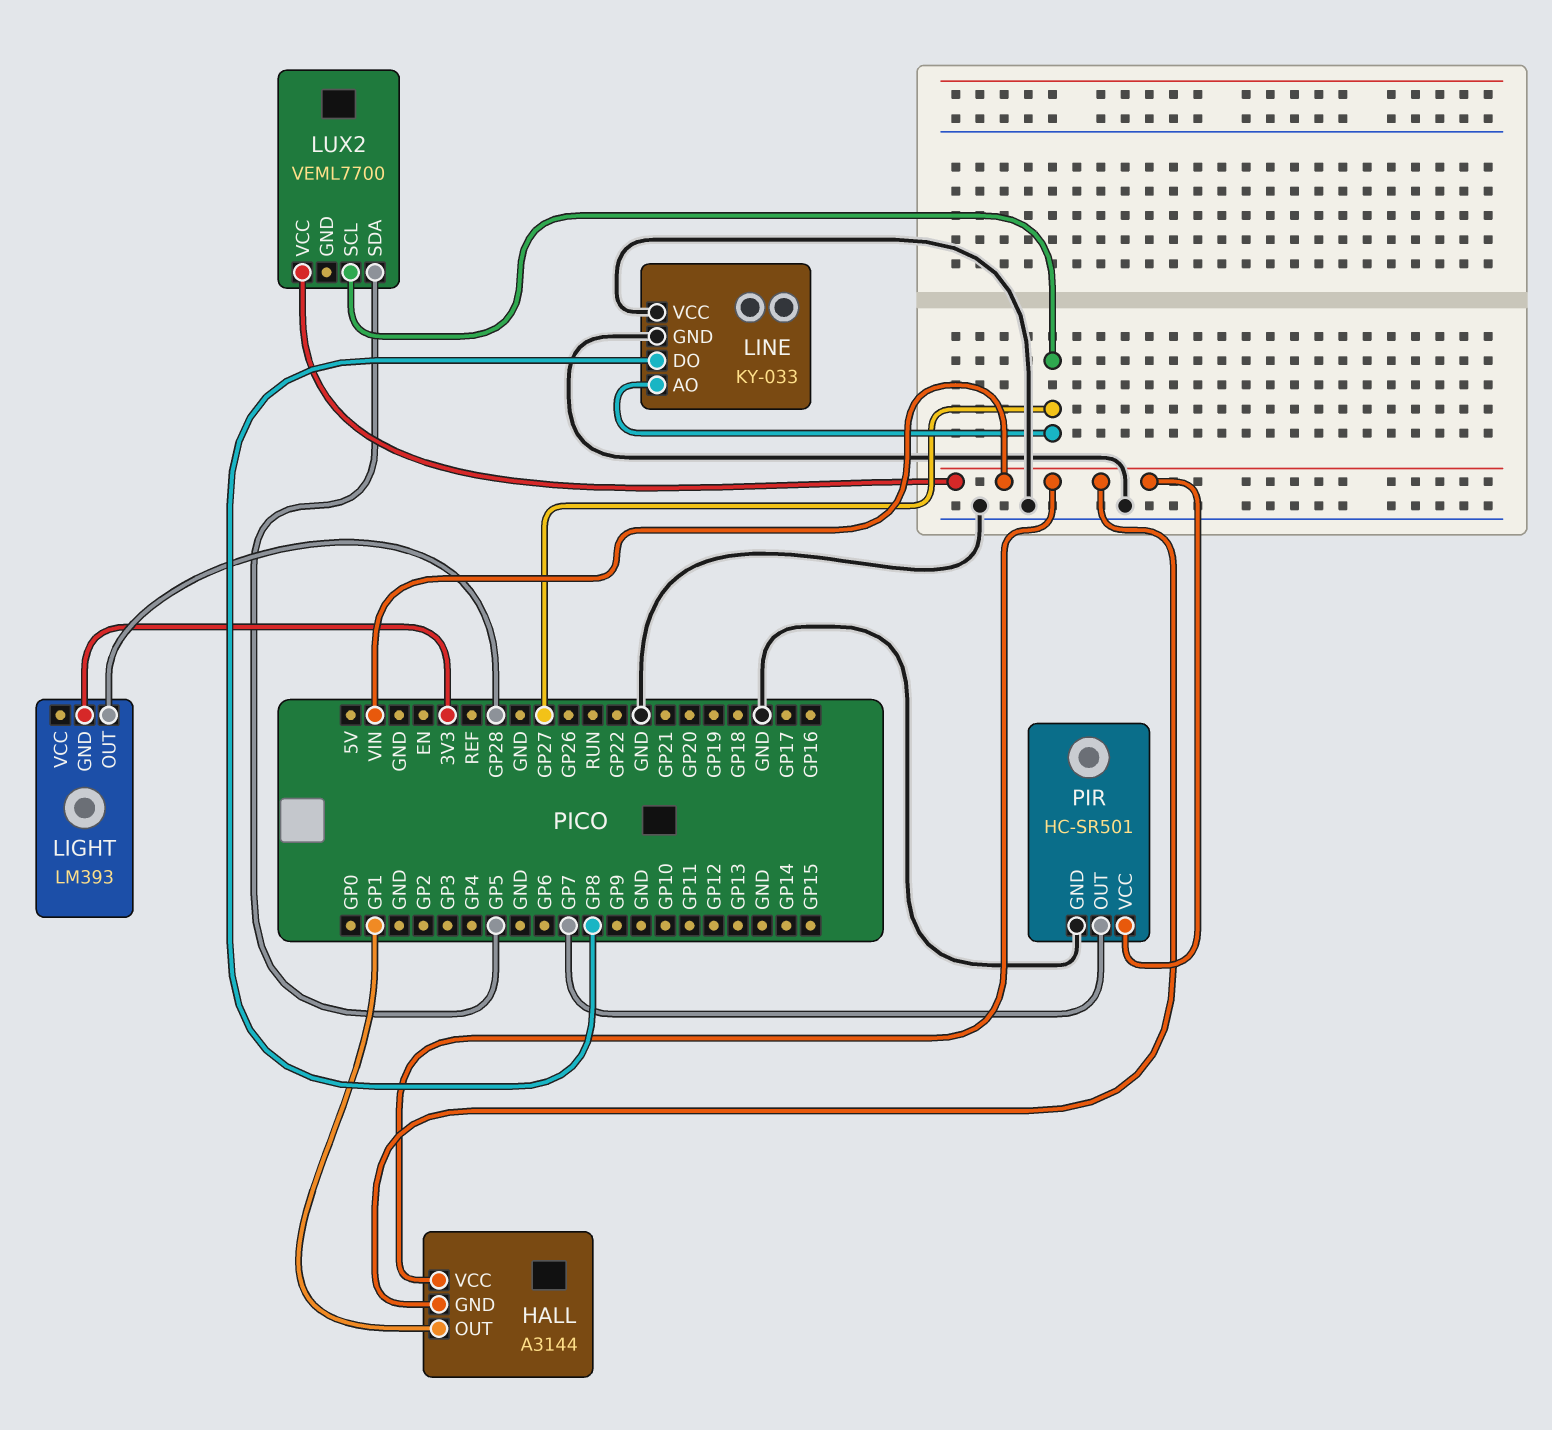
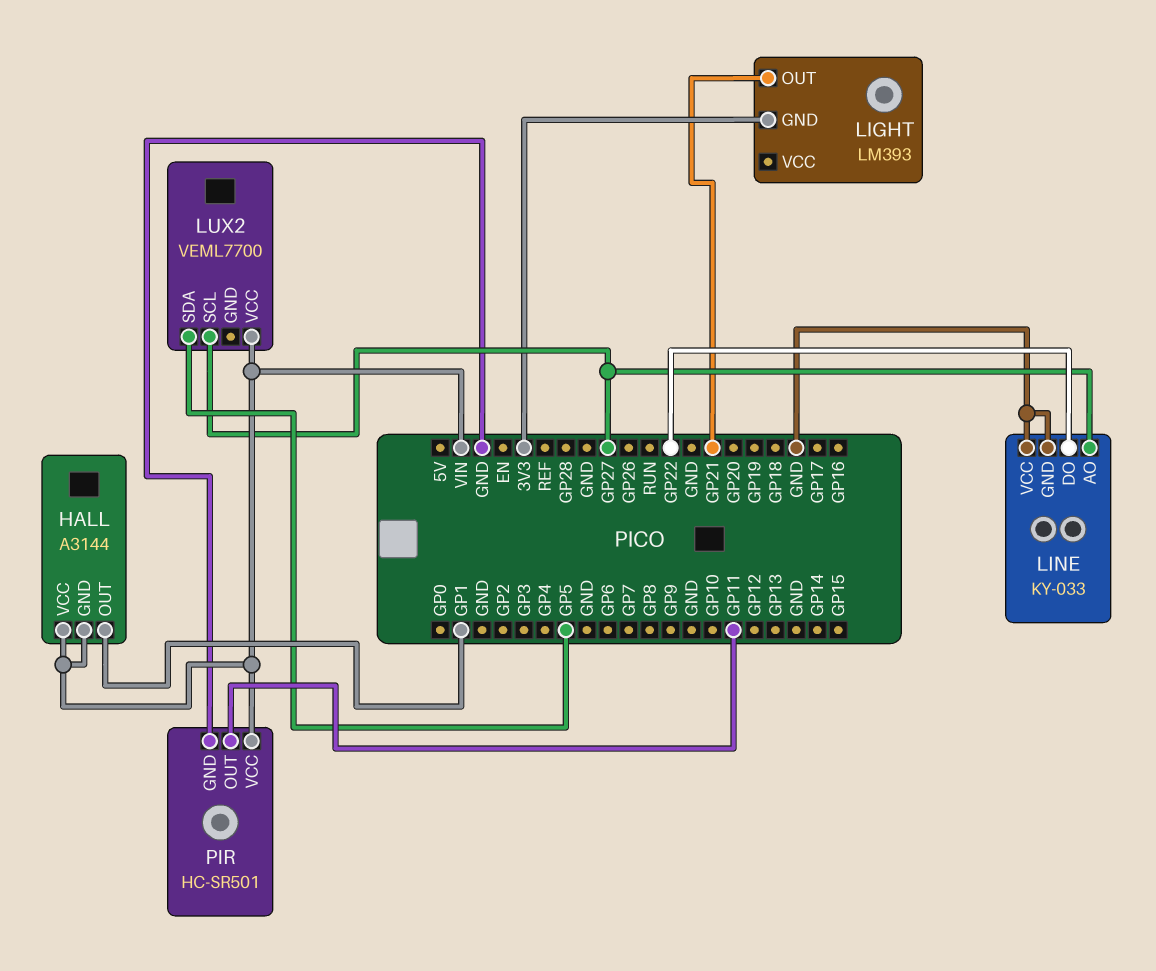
LIGHT pin OUT: GP28 -> GP21
LINE pin DO: GP8 -> GP22
PIR pin OUT: GP7 -> GP11

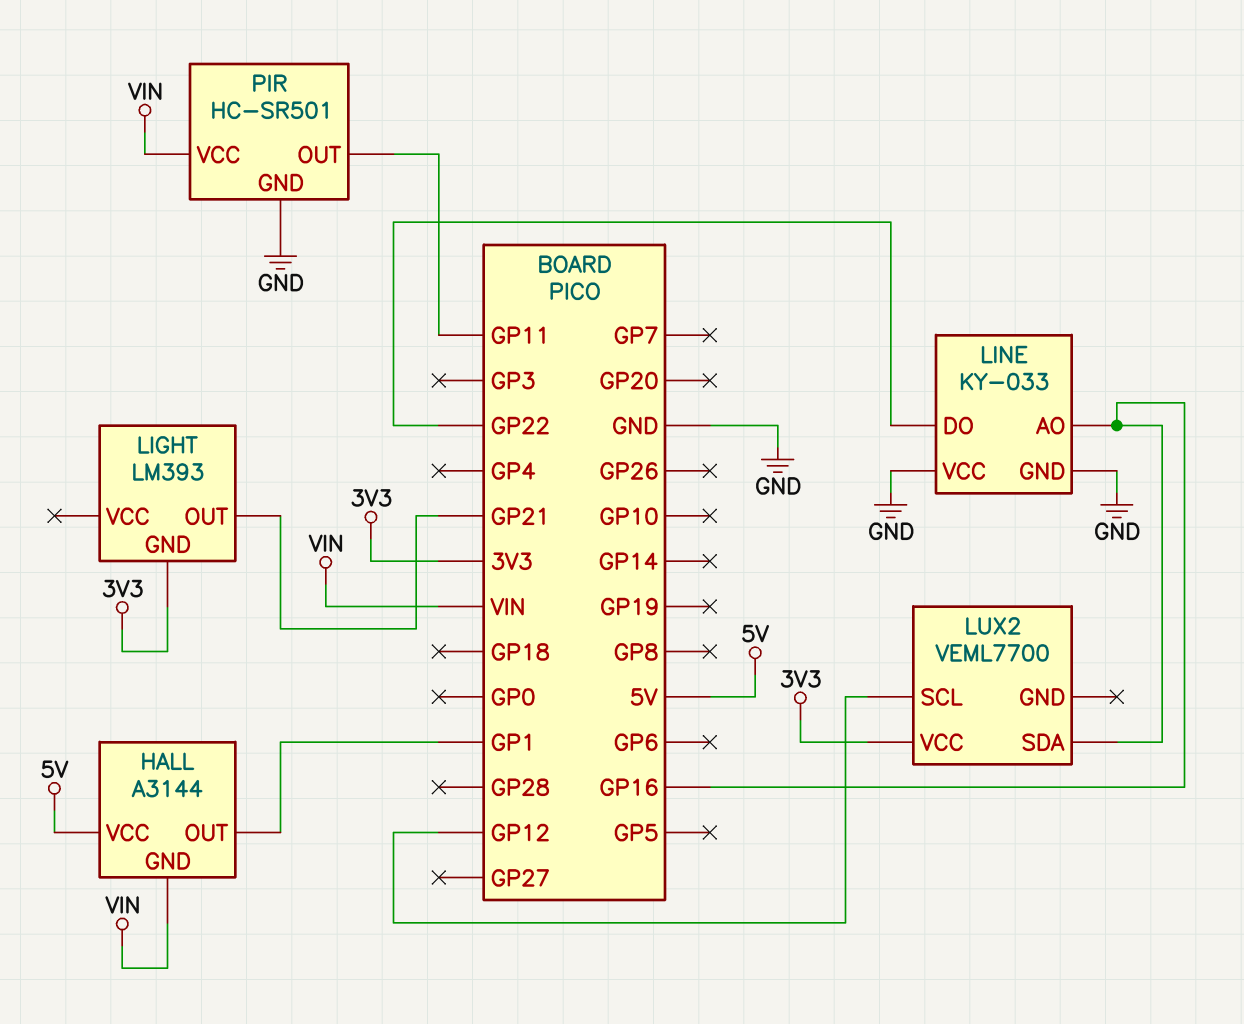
HALL pin VCC: VIN -> 5V
LINE pin AO: GP27 -> GP16
LUX2 pin SCL: GP27 -> GP12
LUX2 pin SDA: GP5 -> GP16
LUX2 pin VCC: VIN -> 3V3

